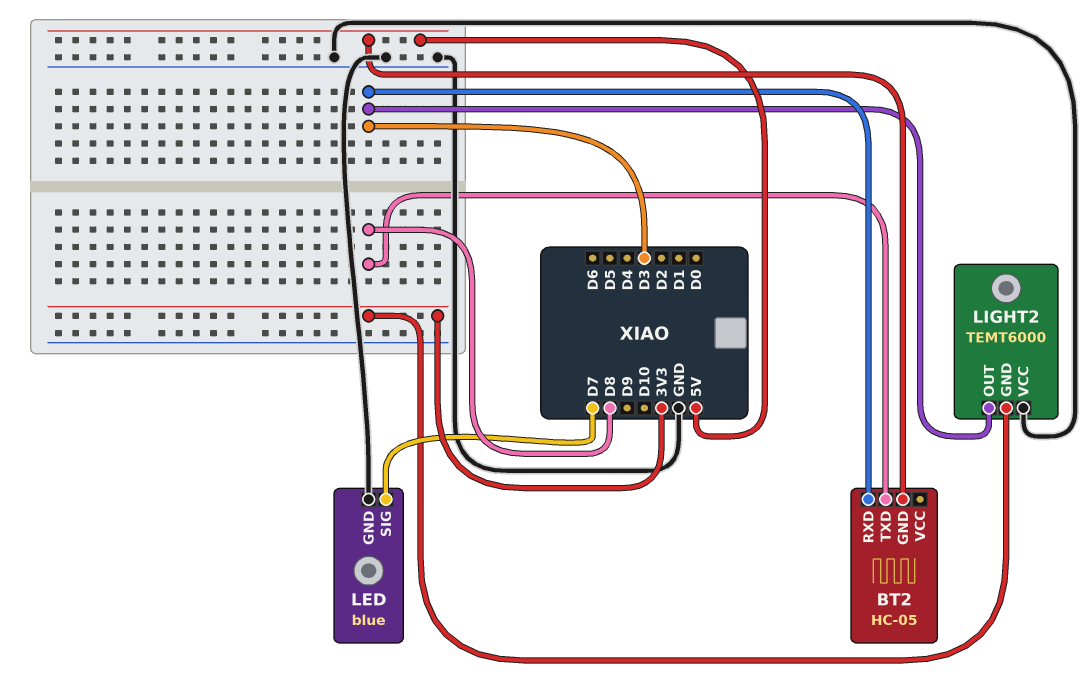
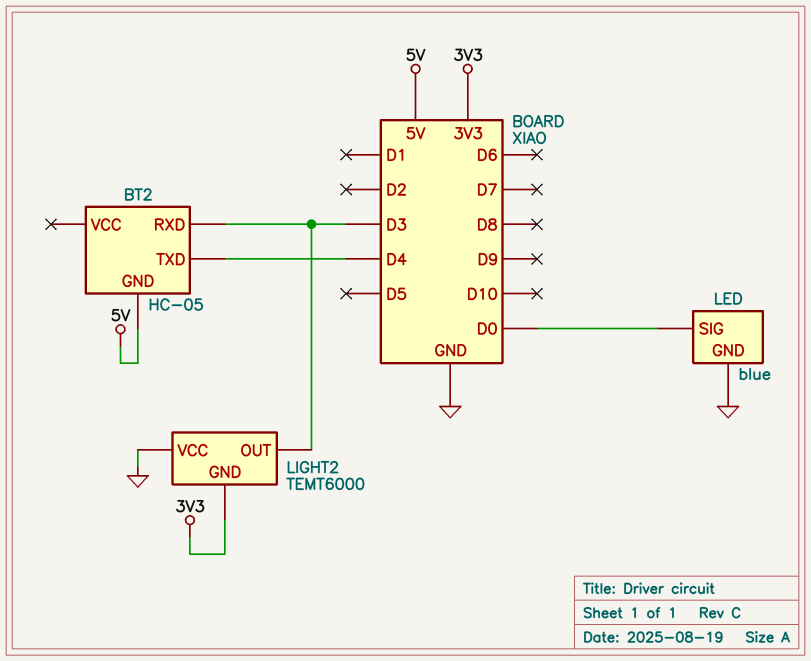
BT2 pin TXD: D8 -> D4
LED pin SIG: D7 -> D0

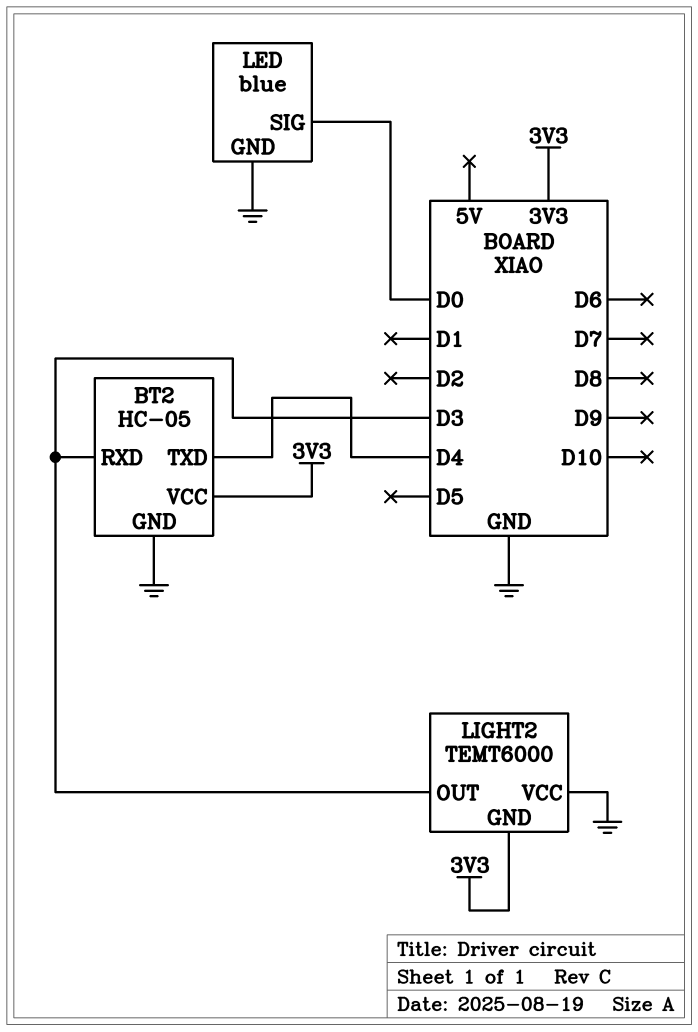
BT2 pin GND: 5V -> GND
BT2 pin VCC: none -> 3V3

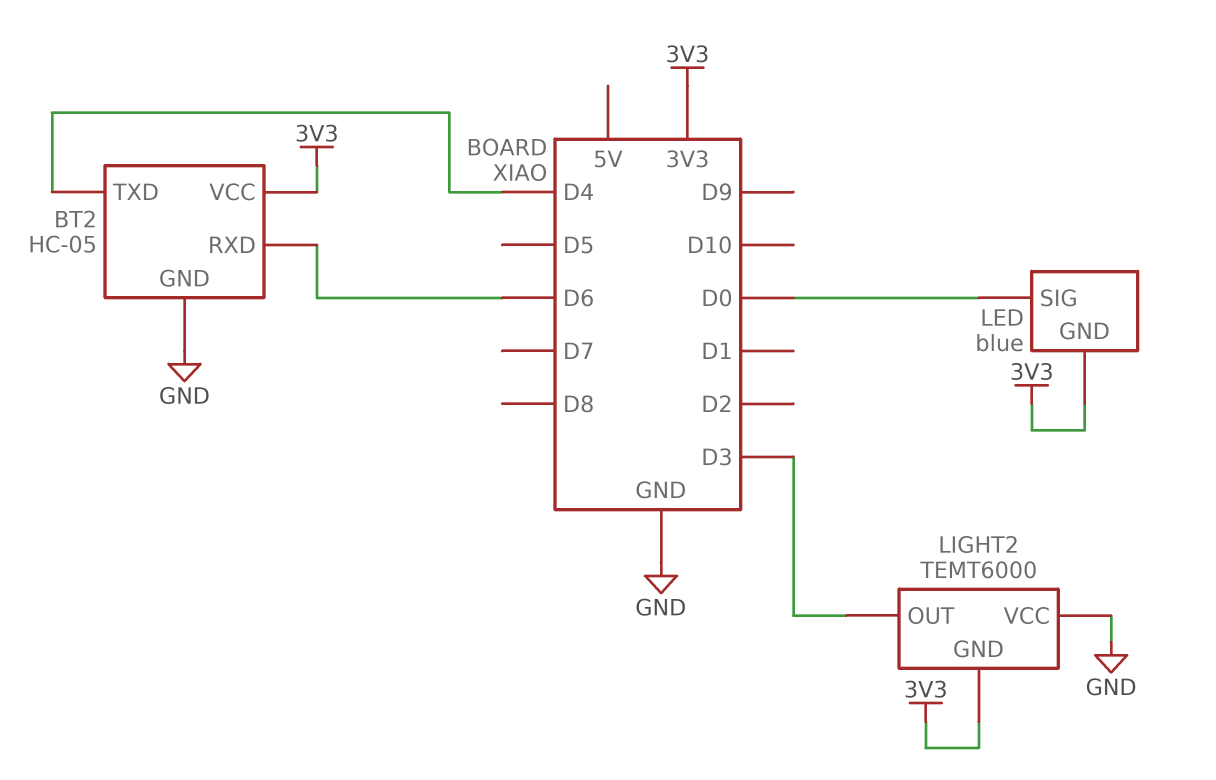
BT2 pin RXD: D3 -> D6
LED pin GND: GND -> 3V3

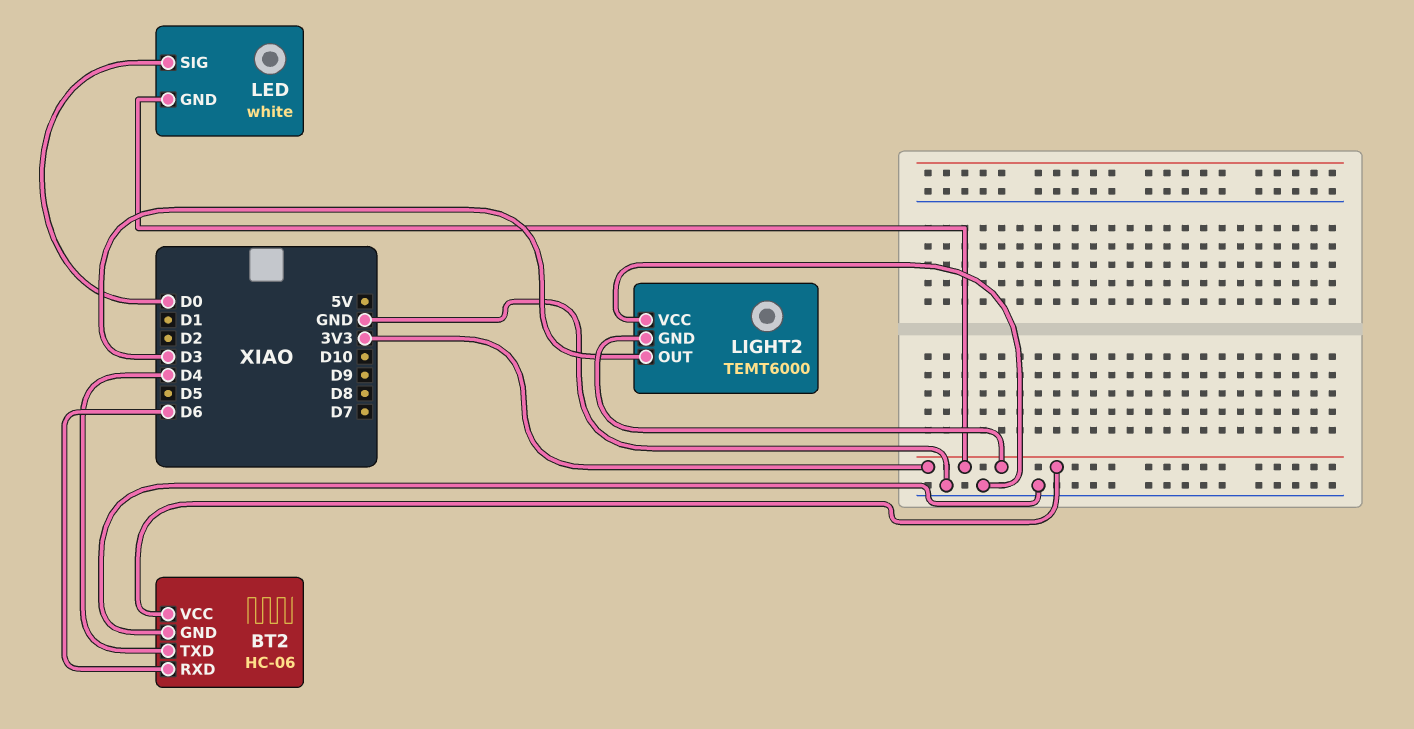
BT2: HC-05 -> HC-06
LED: blue -> white

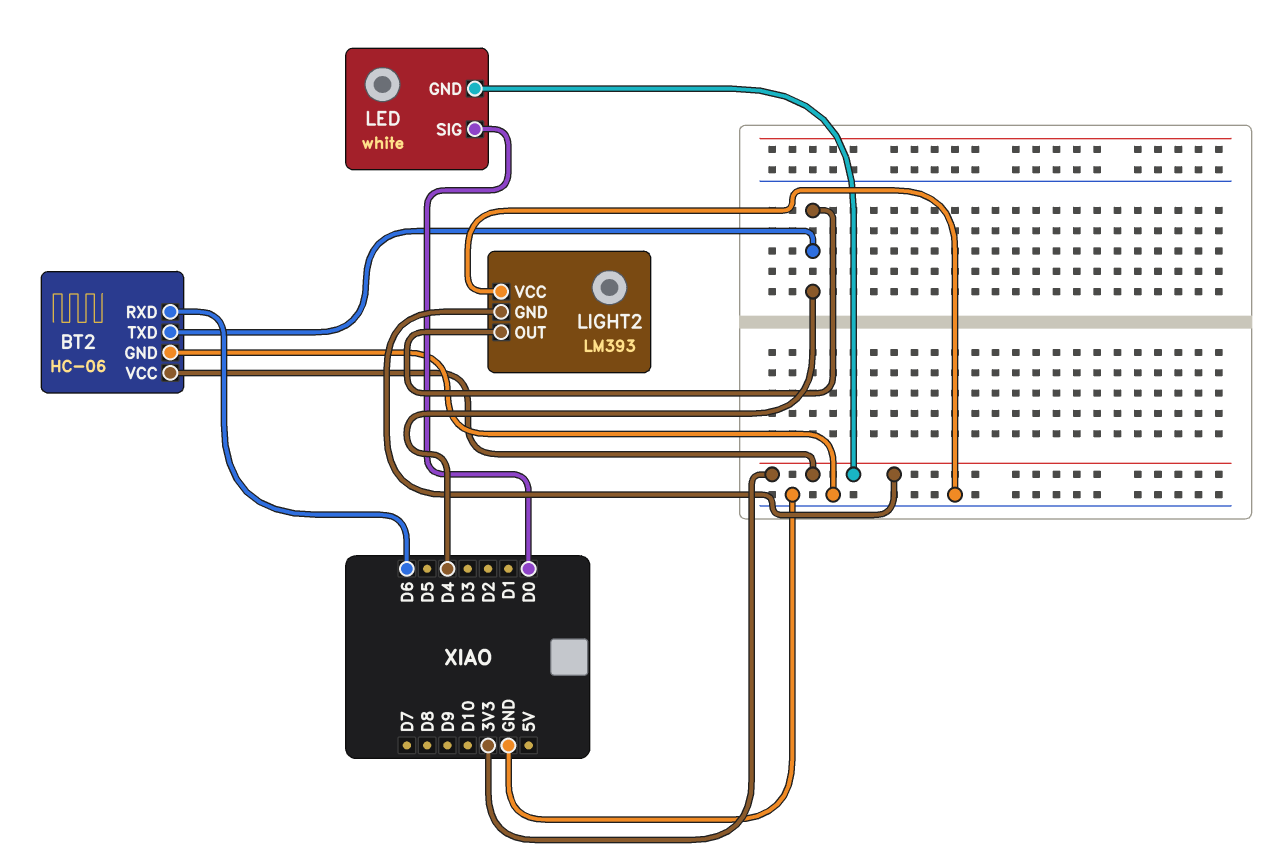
LIGHT2: TEMT6000 -> LM393
LIGHT2 pin OUT: D3 -> D4

